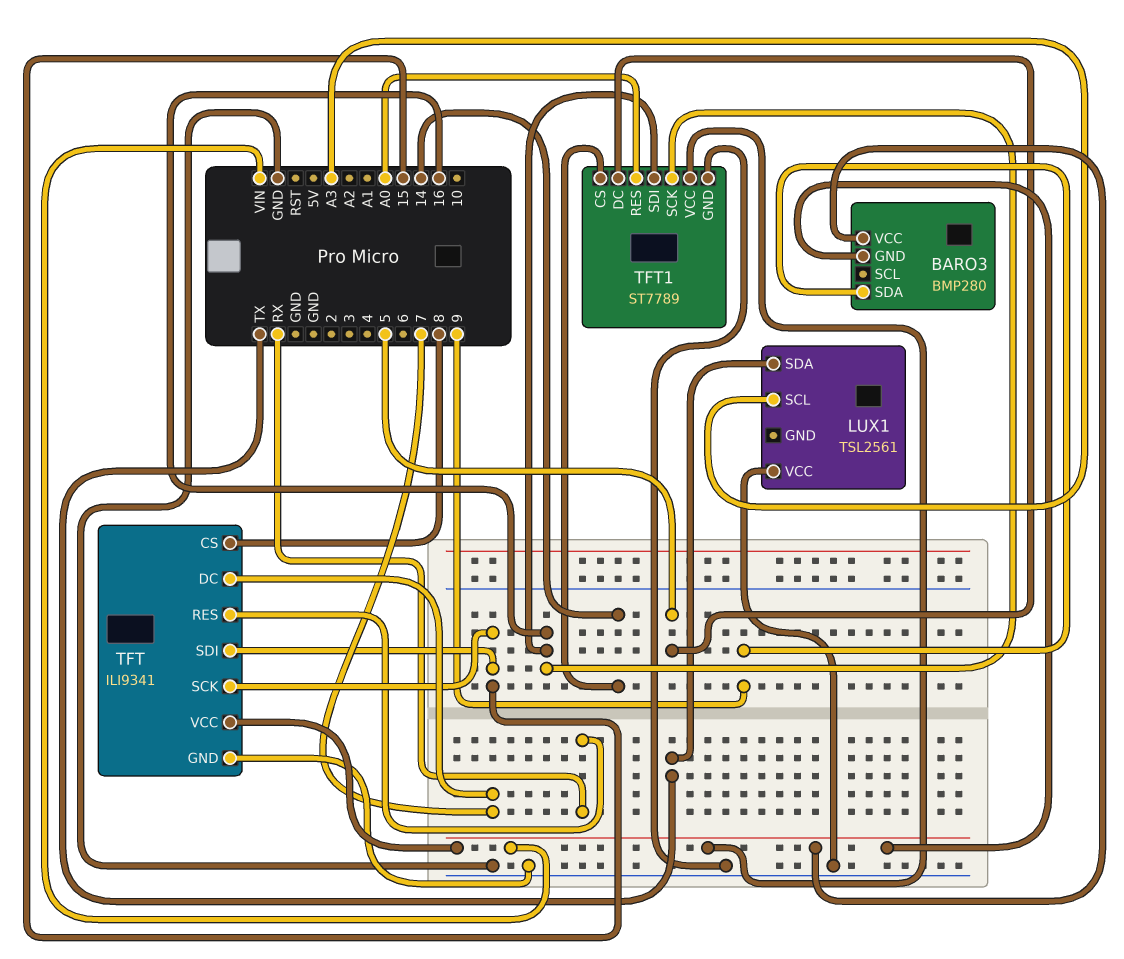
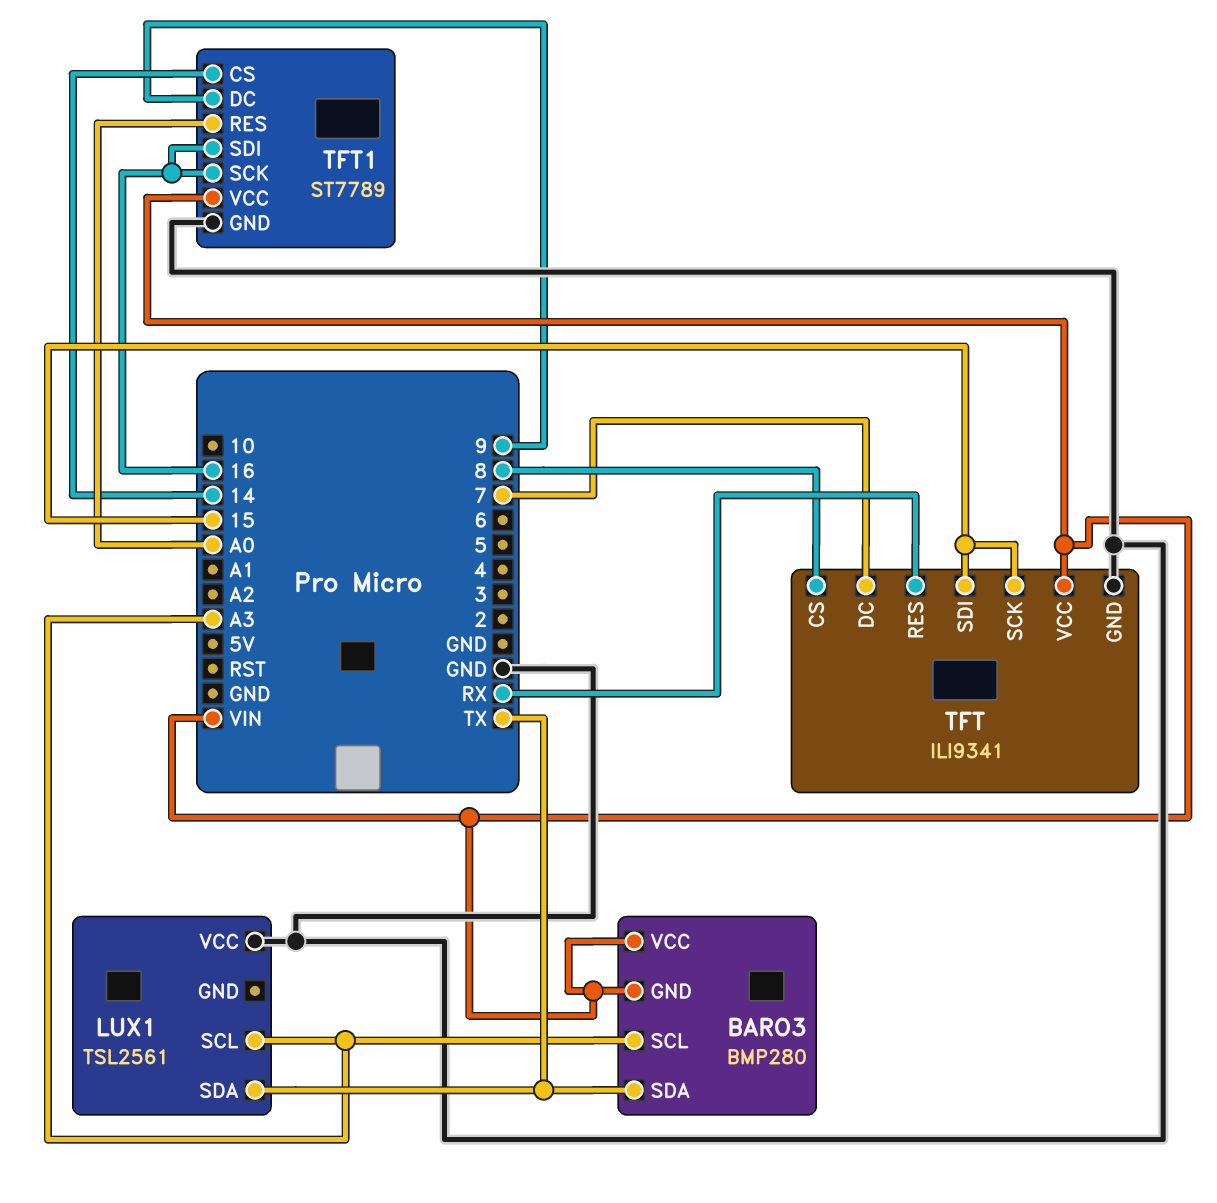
BARO3 pin SCL: none -> A3
BARO3 pin SDA: 9 -> TX
TFT1 pin DC: 5 -> 9

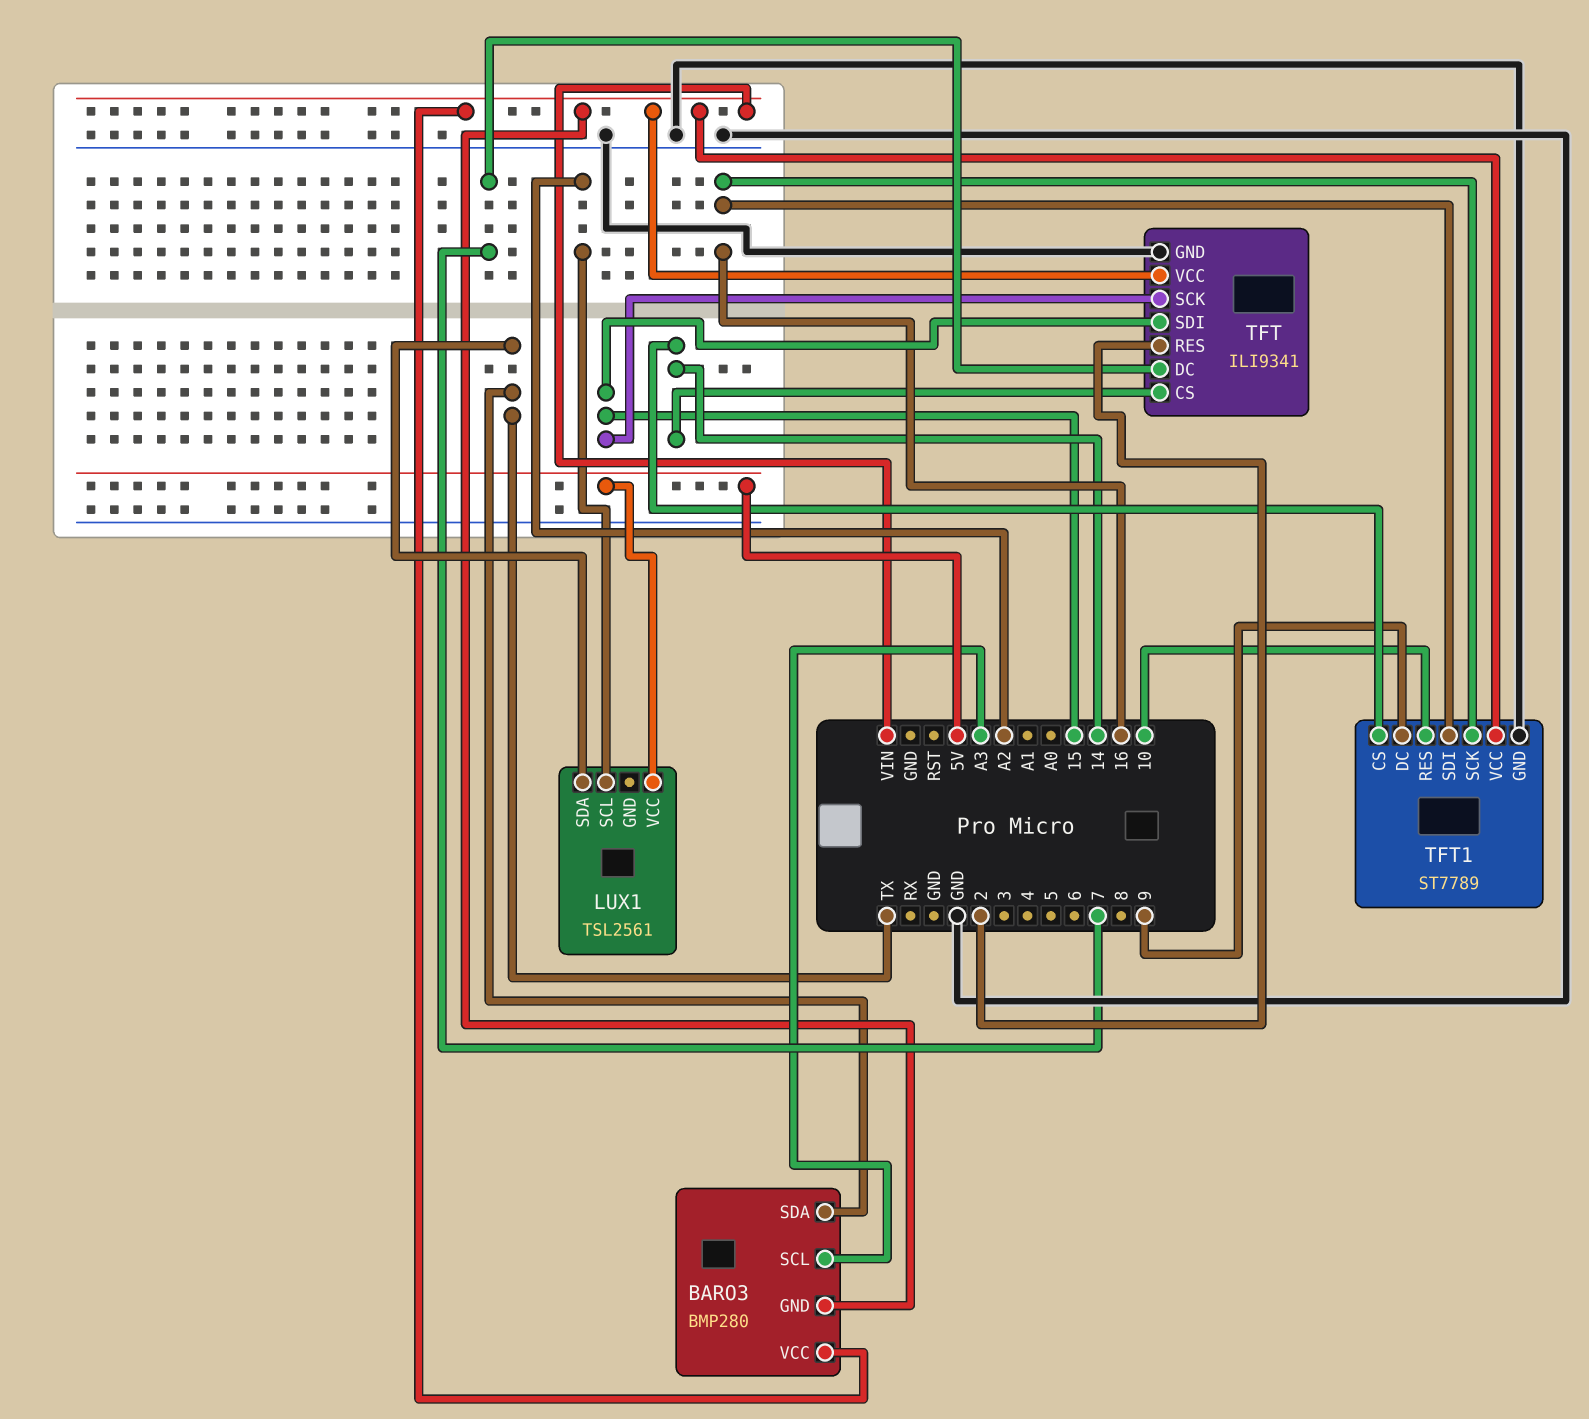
LUX1 pin SCL: A3 -> A2
LUX1 pin VCC: GND -> 5V
TFT pin CS: 8 -> 14
TFT pin RES: RX -> 2
TFT1 pin RES: A0 -> 10

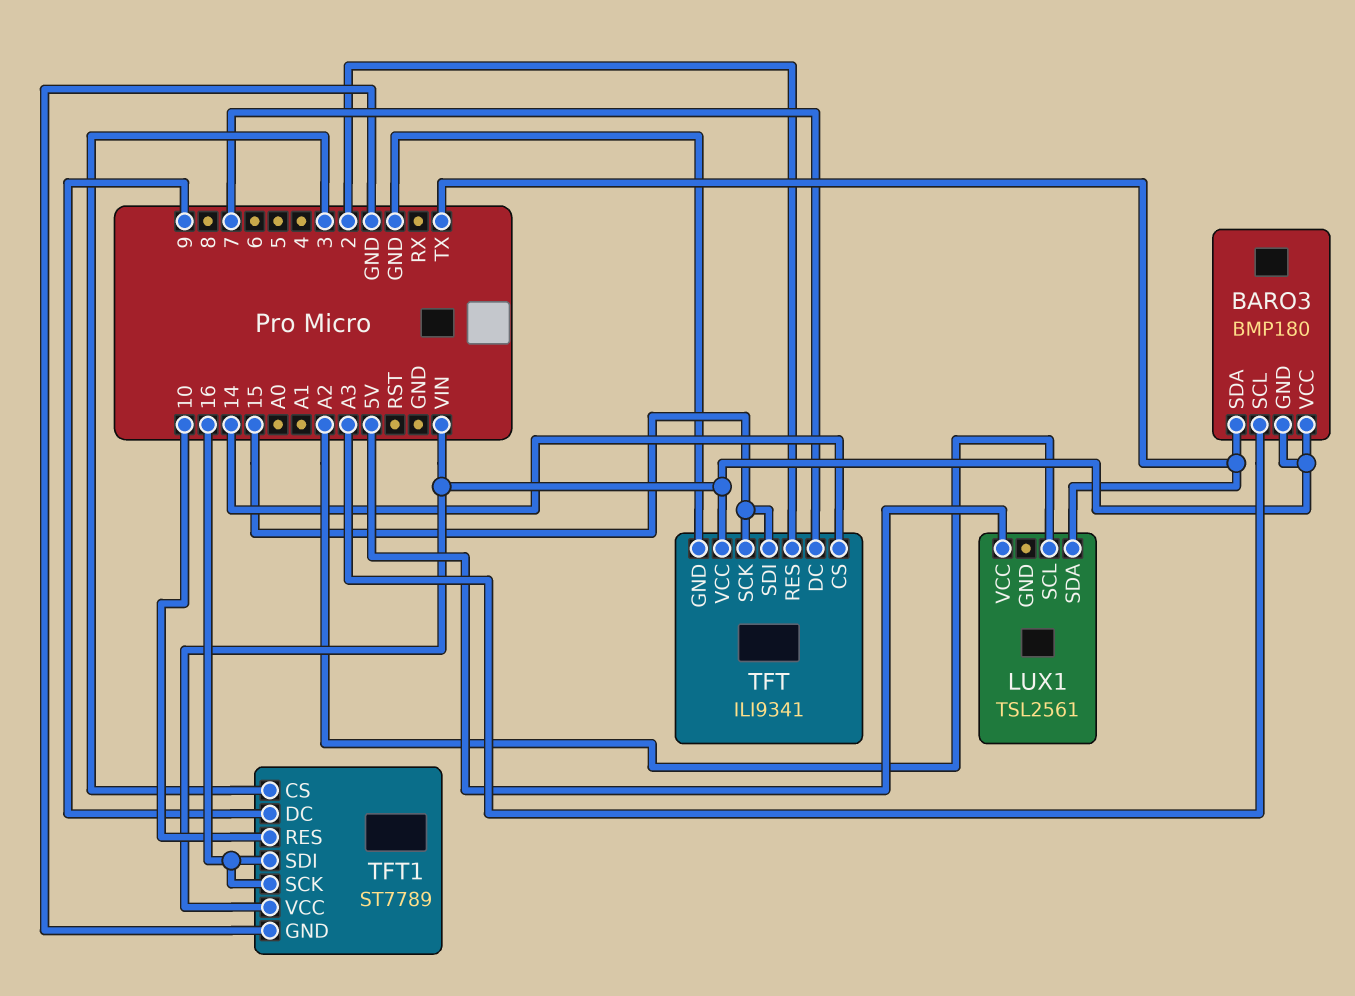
BARO3: BMP280 -> BMP180
TFT1 pin CS: 14 -> 3

